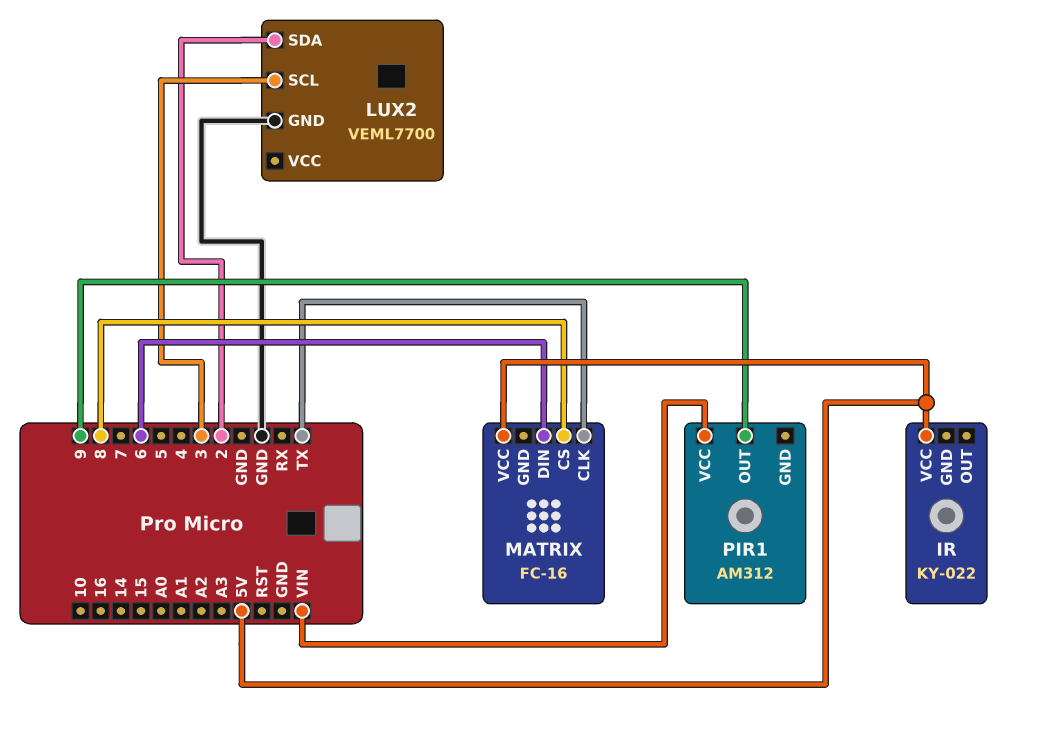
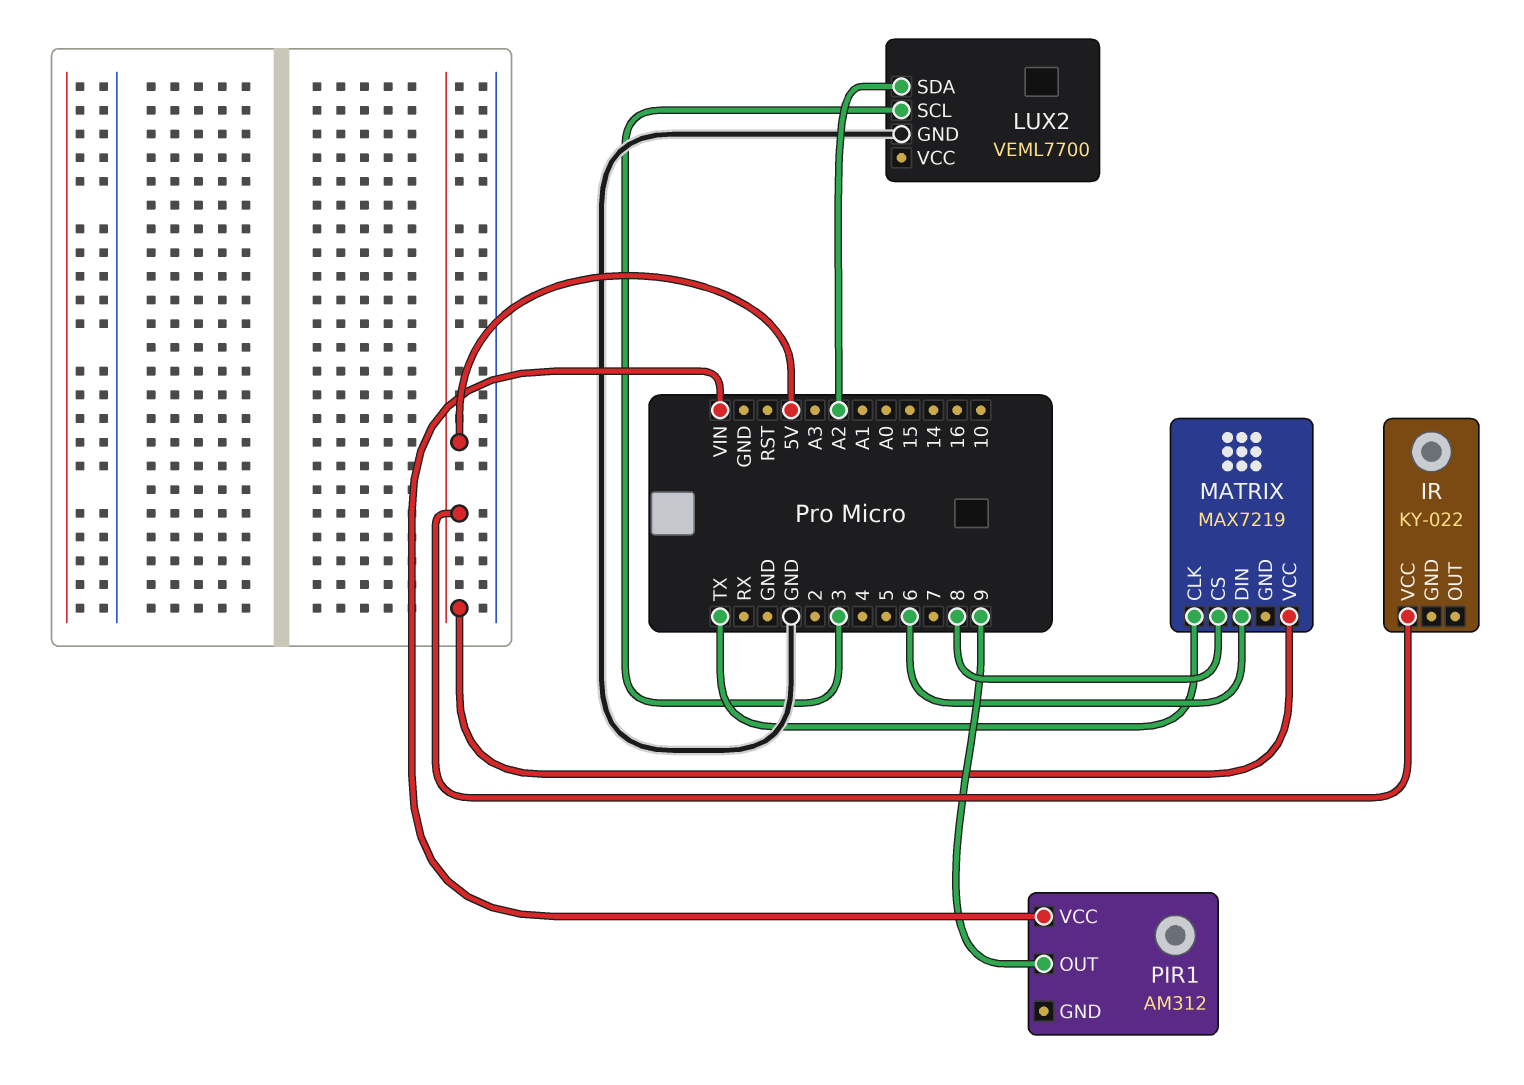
LUX2 pin SDA: 2 -> A2
MATRIX: FC-16 -> MAX7219

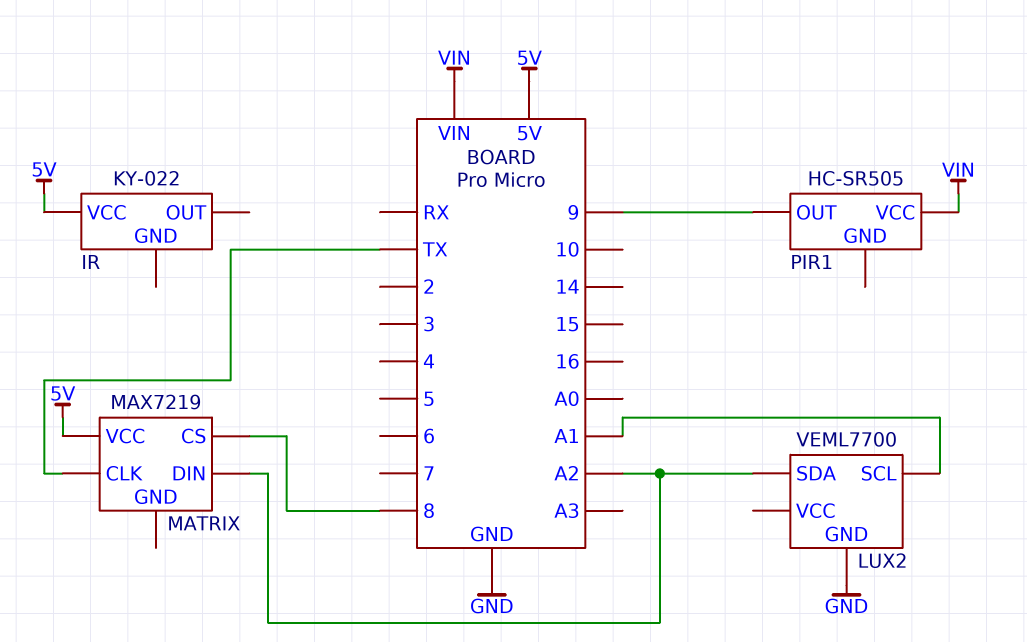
LUX2 pin SCL: 3 -> A1
MATRIX pin DIN: 6 -> A2
PIR1: AM312 -> HC-SR505

